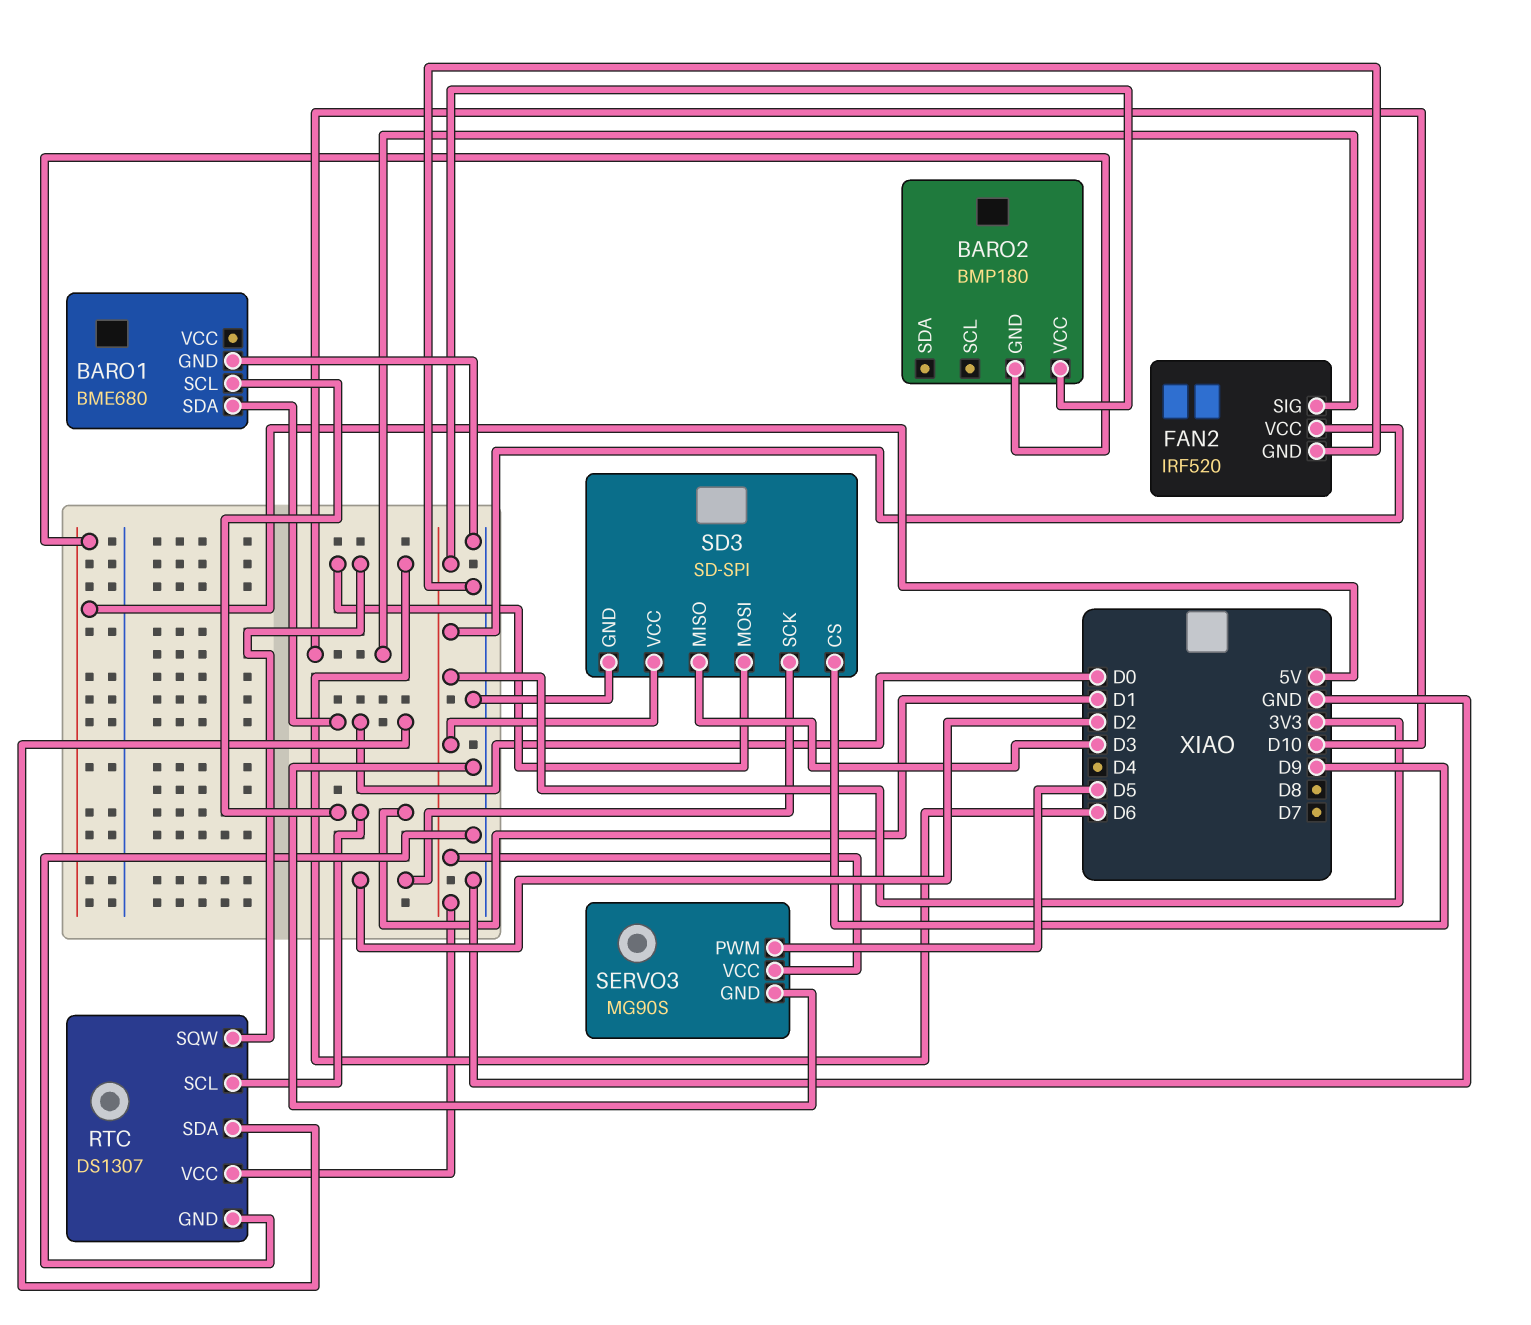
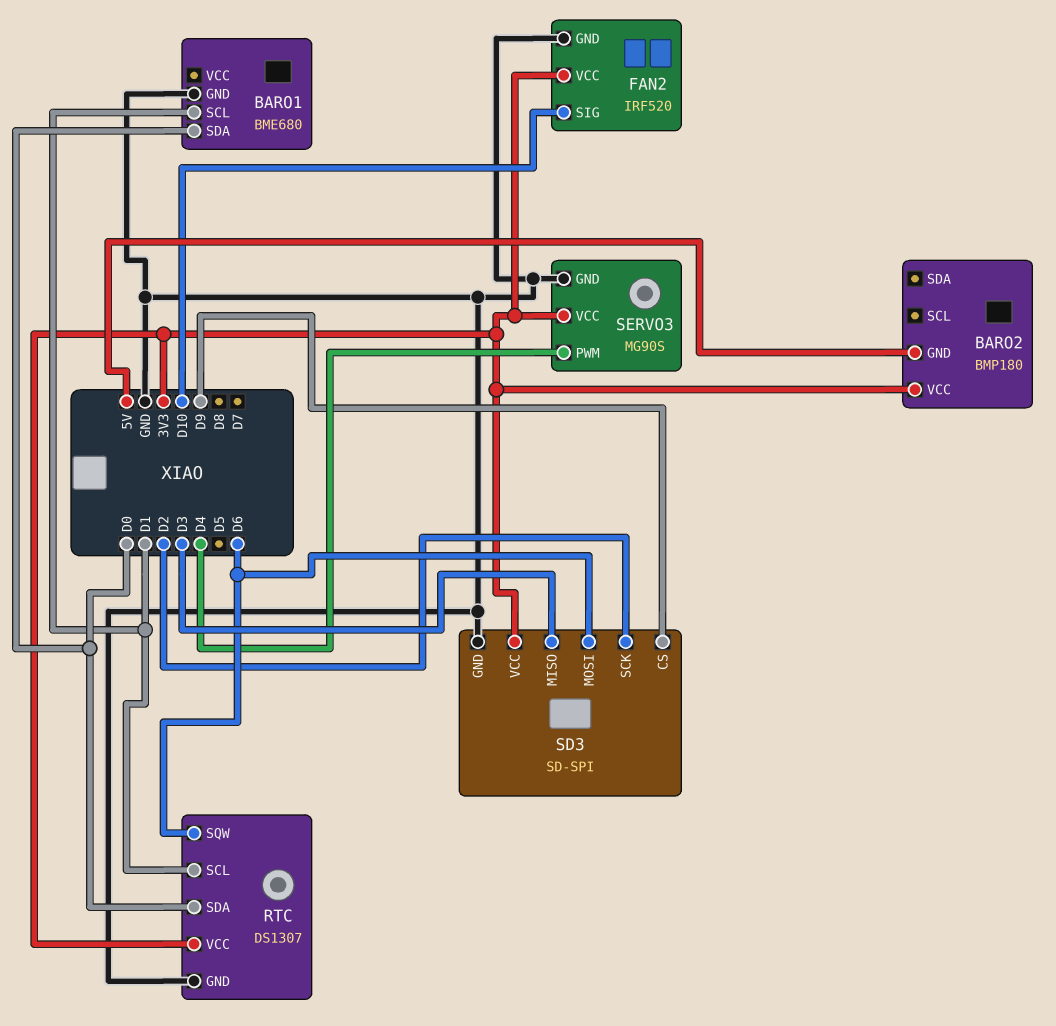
SERVO3 pin PWM: D5 -> D4

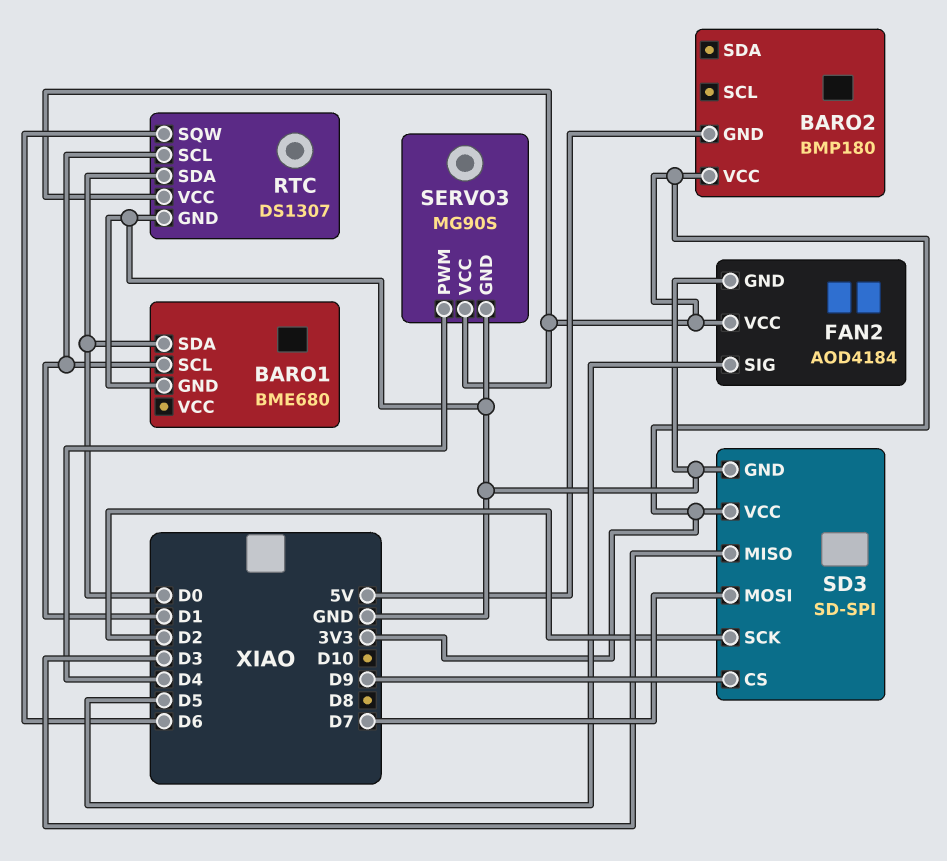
FAN2: IRF520 -> AOD4184
FAN2 pin SIG: D10 -> D5
SD3 pin MOSI: D6 -> D7

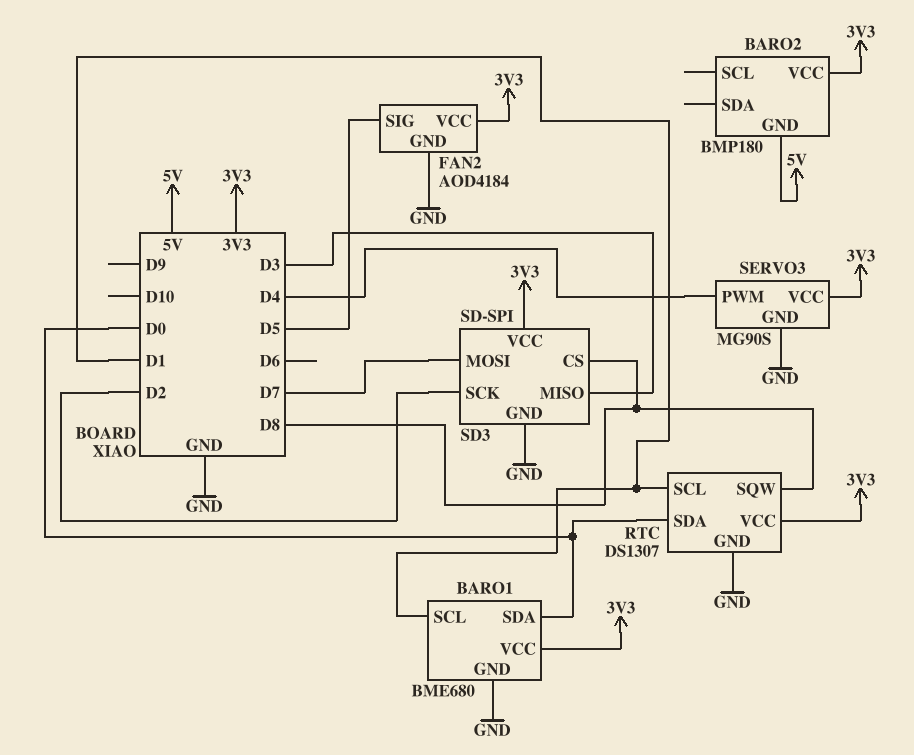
BARO1 pin VCC: none -> 3V3
RTC pin SQW: D6 -> D8
SD3 pin CS: D9 -> D8

